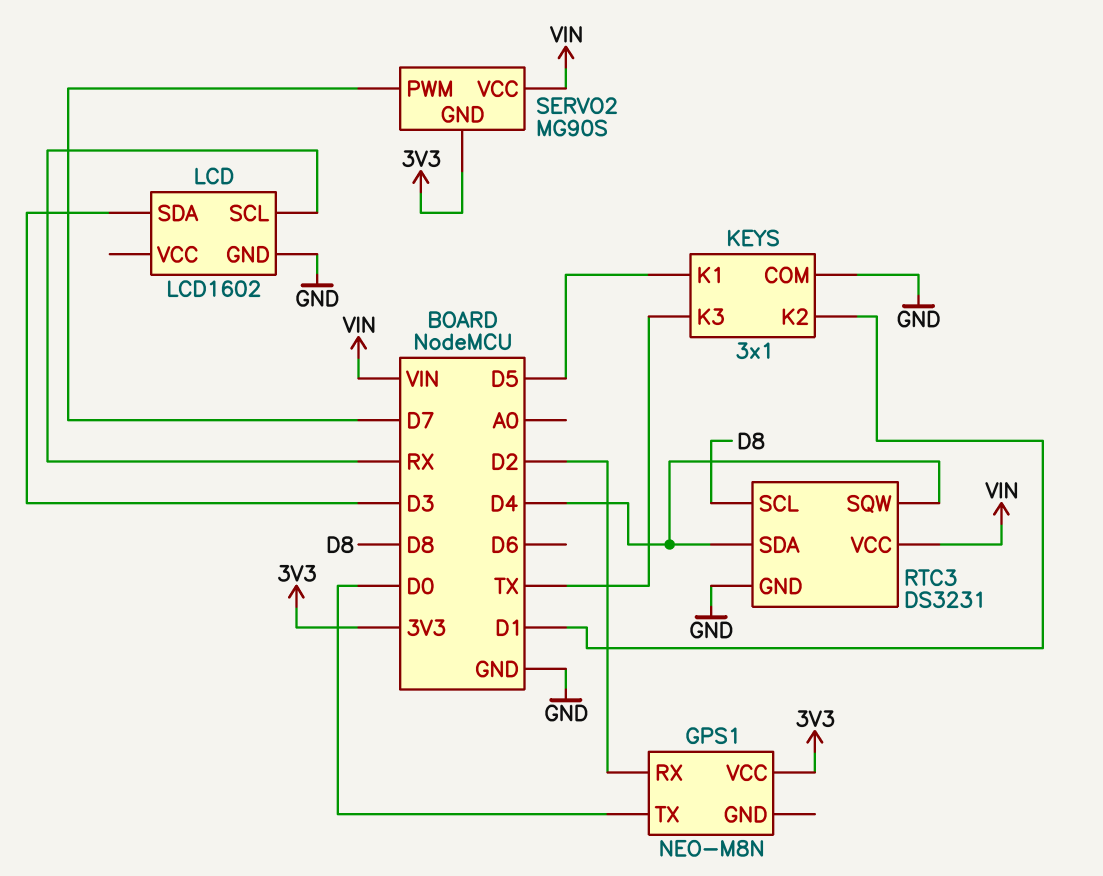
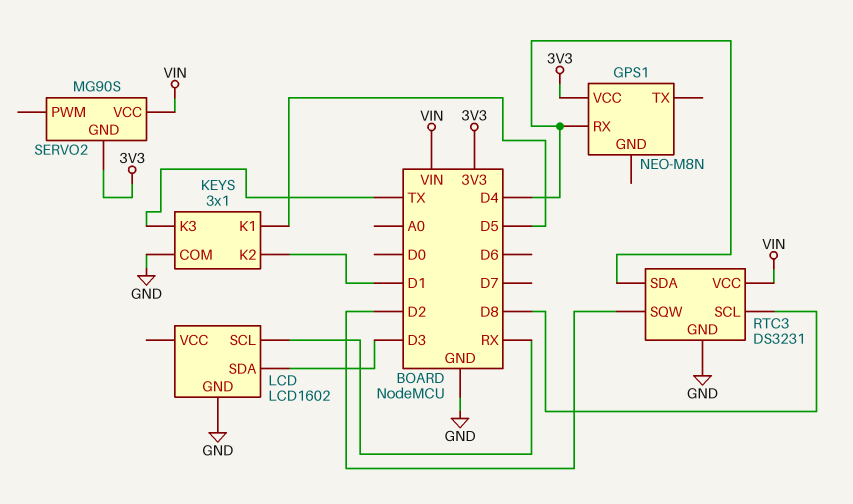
GPS1 pin RX: D2 -> D4
GPS1 pin TX: D0 -> none
RTC3 pin SQW: D4 -> D2
SERVO2 pin PWM: D7 -> none

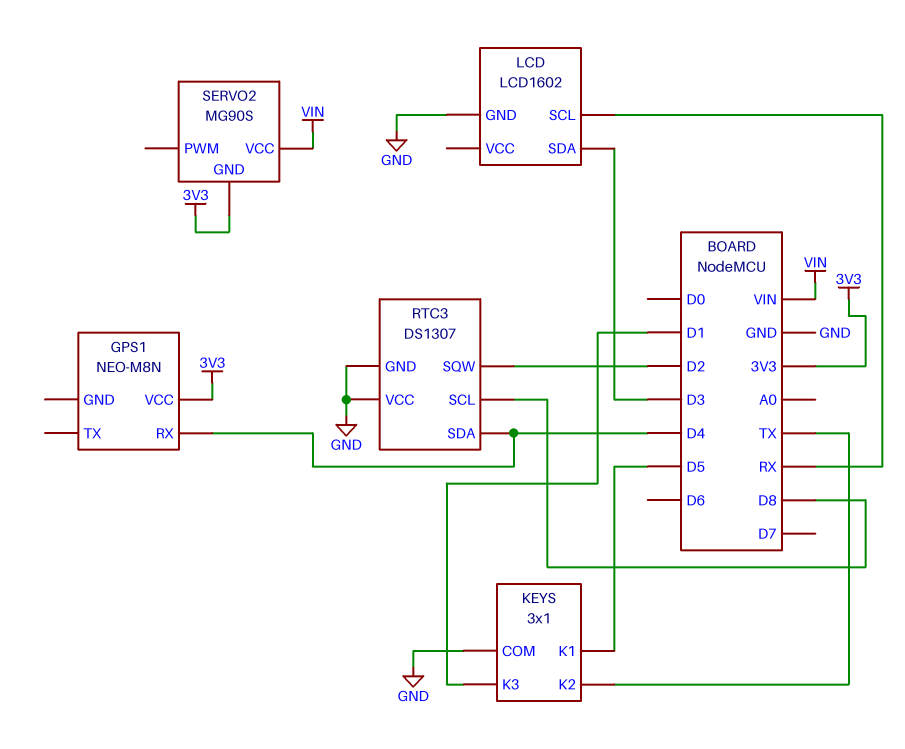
KEYS pin K2: D1 -> TX
KEYS pin K3: TX -> D1
RTC3: DS3231 -> DS1307
RTC3 pin VCC: VIN -> GND

